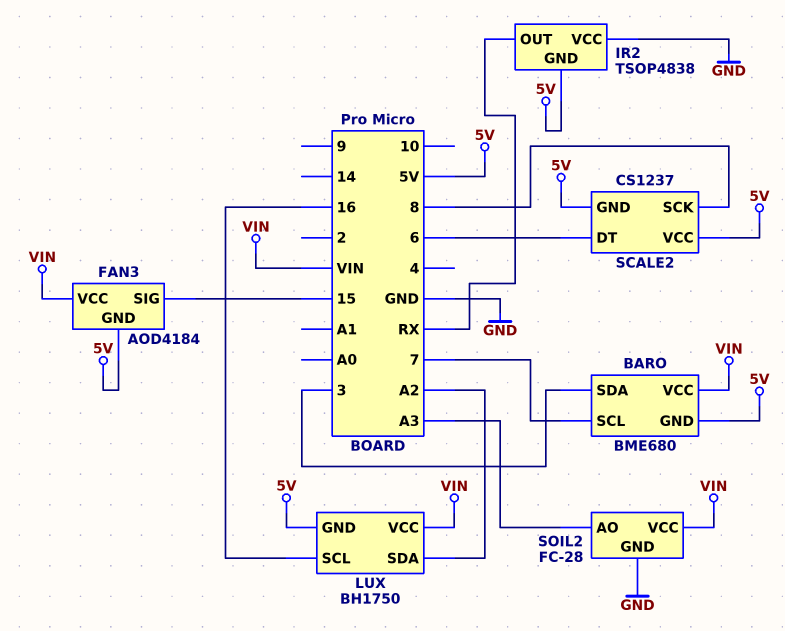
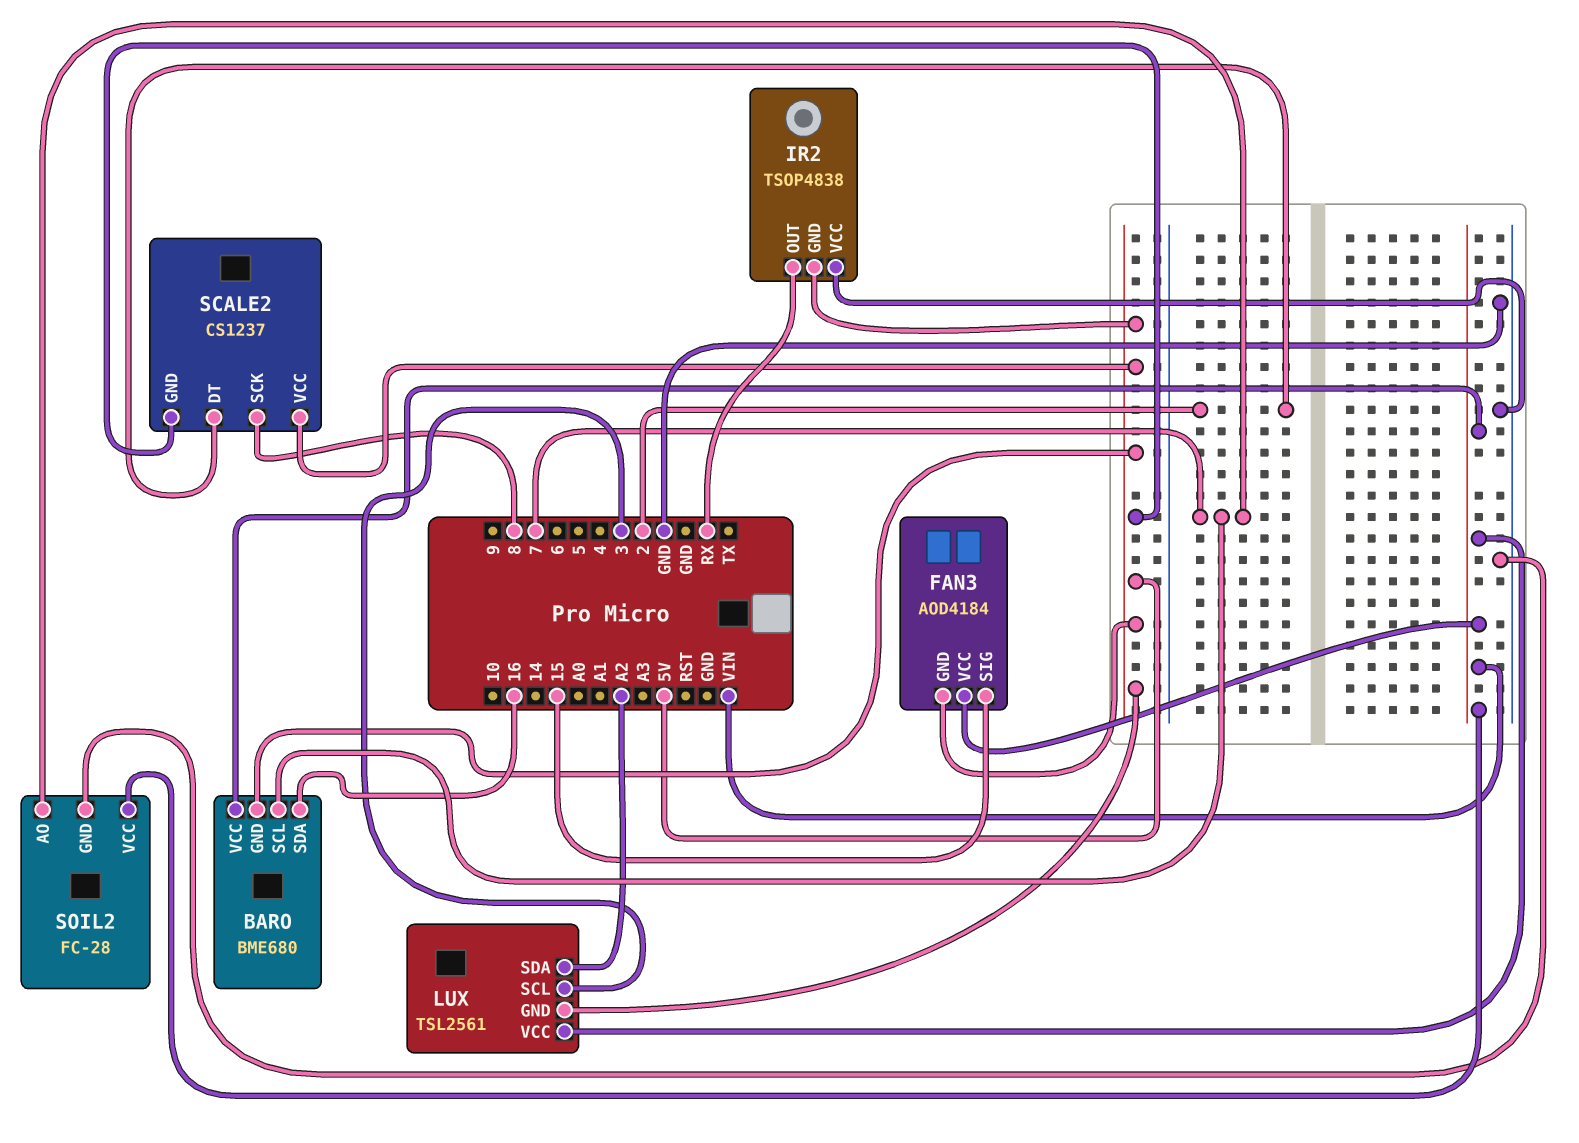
BARO pin SDA: 3 -> 16
LUX: BH1750 -> TSL2561
LUX pin SCL: 16 -> 3
SCALE2 pin DT: 6 -> 2
SOIL2 pin AO: A3 -> 7

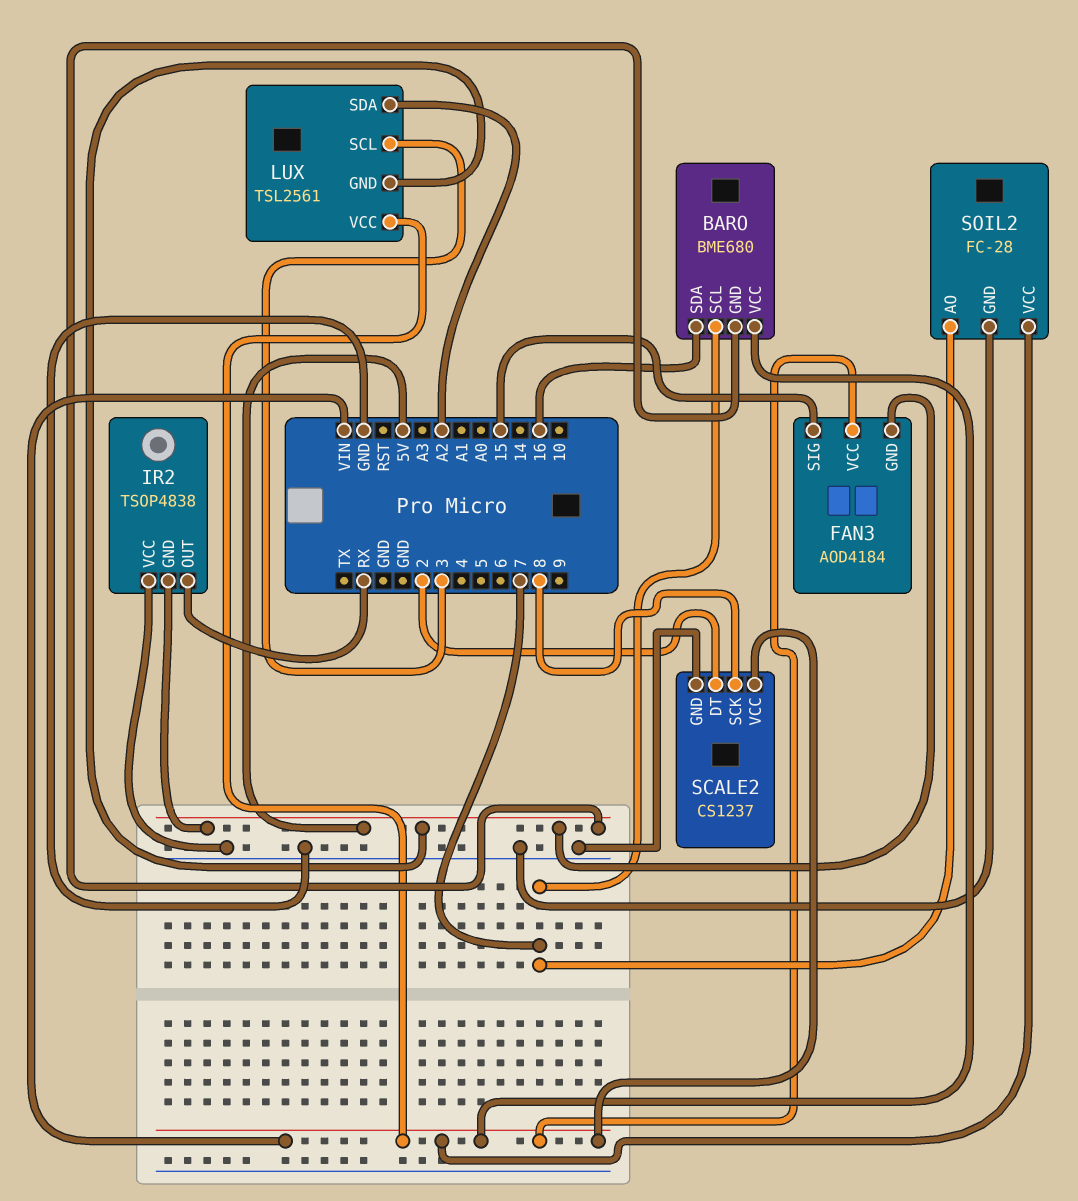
SCALE2 pin GND: 5V -> GND
SCALE2 pin VCC: 5V -> VIN

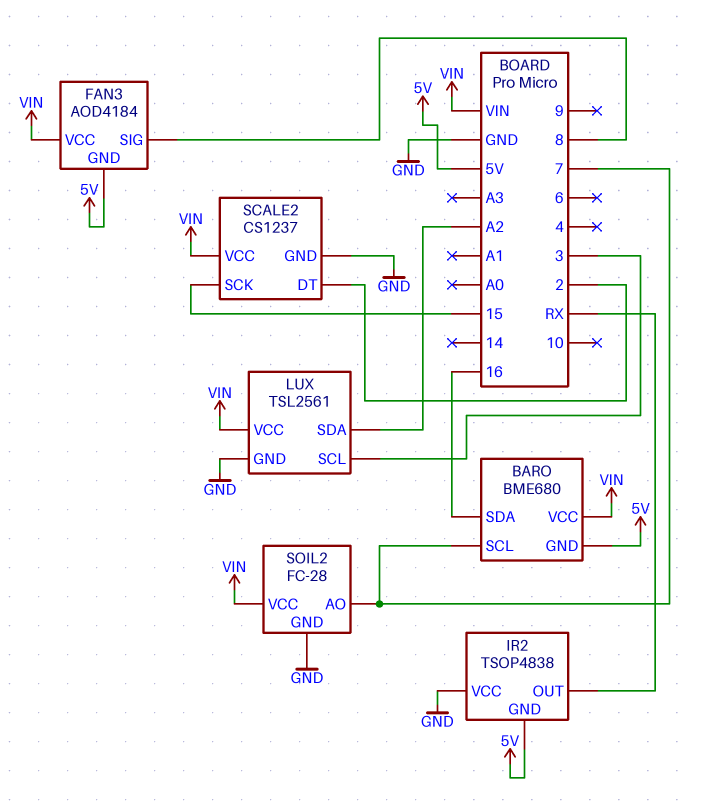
FAN3 pin SIG: 15 -> 8
LUX pin GND: 5V -> GND
SCALE2 pin SCK: 8 -> 15

